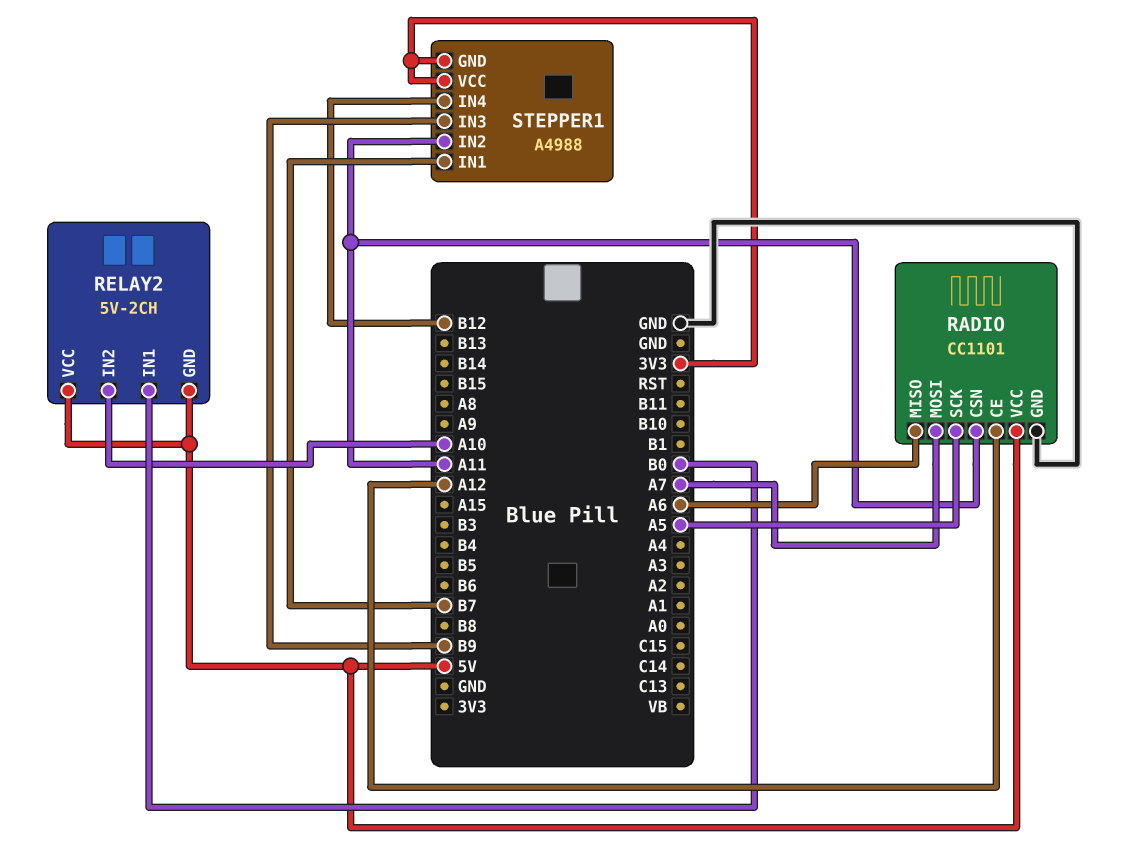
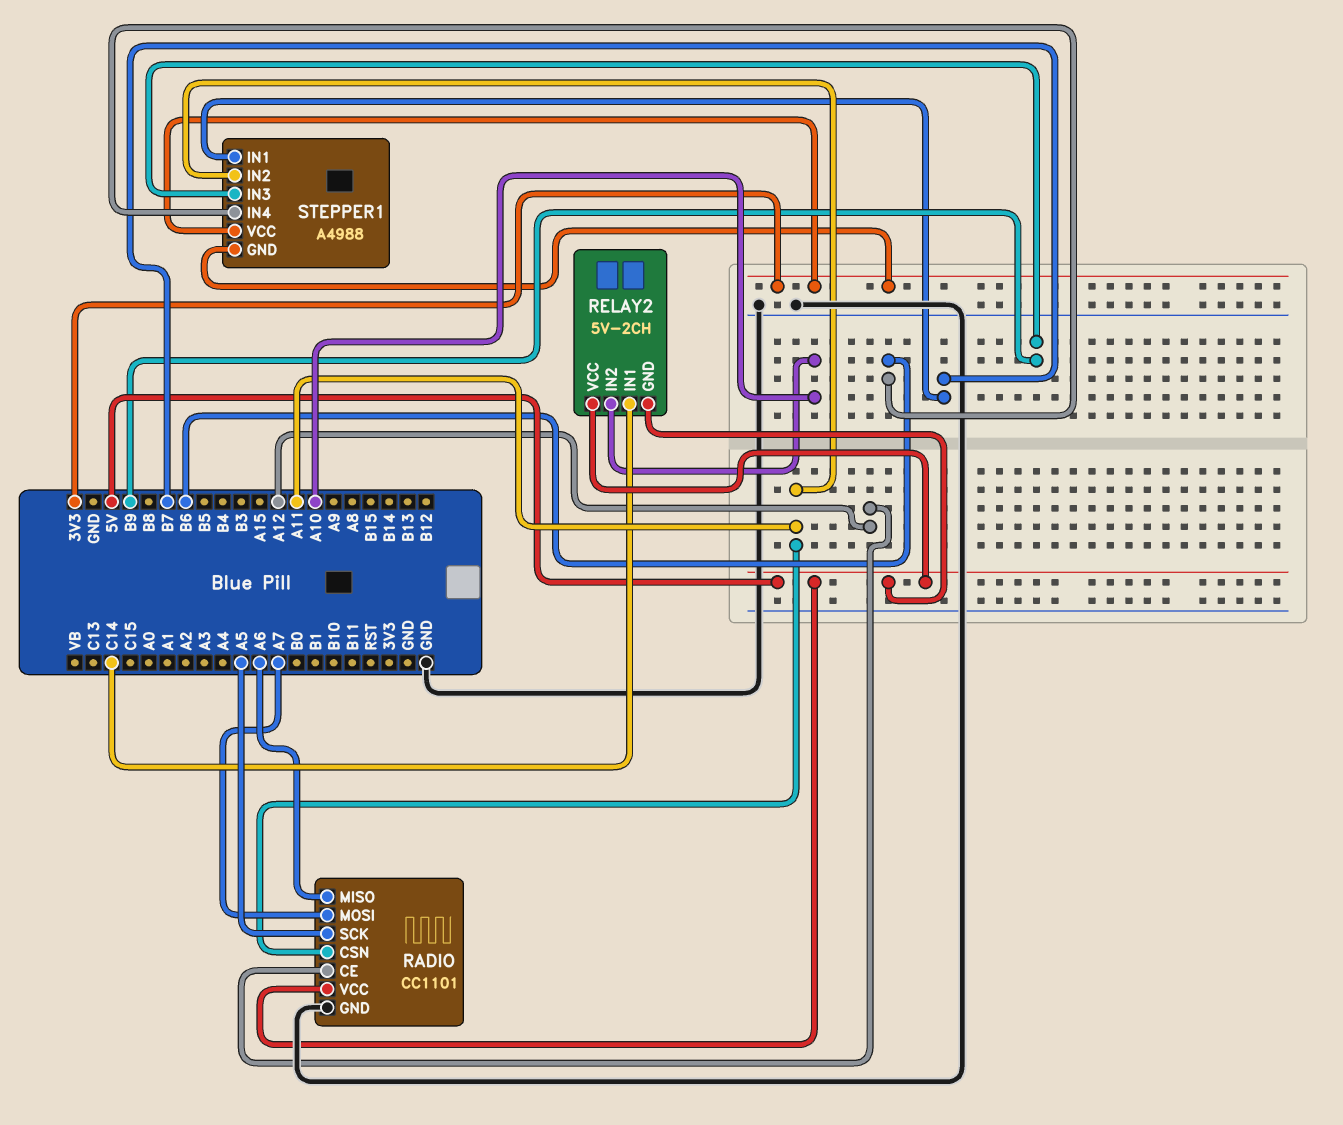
RELAY2 pin IN1: B0 -> C14
STEPPER1 pin IN4: B12 -> B6

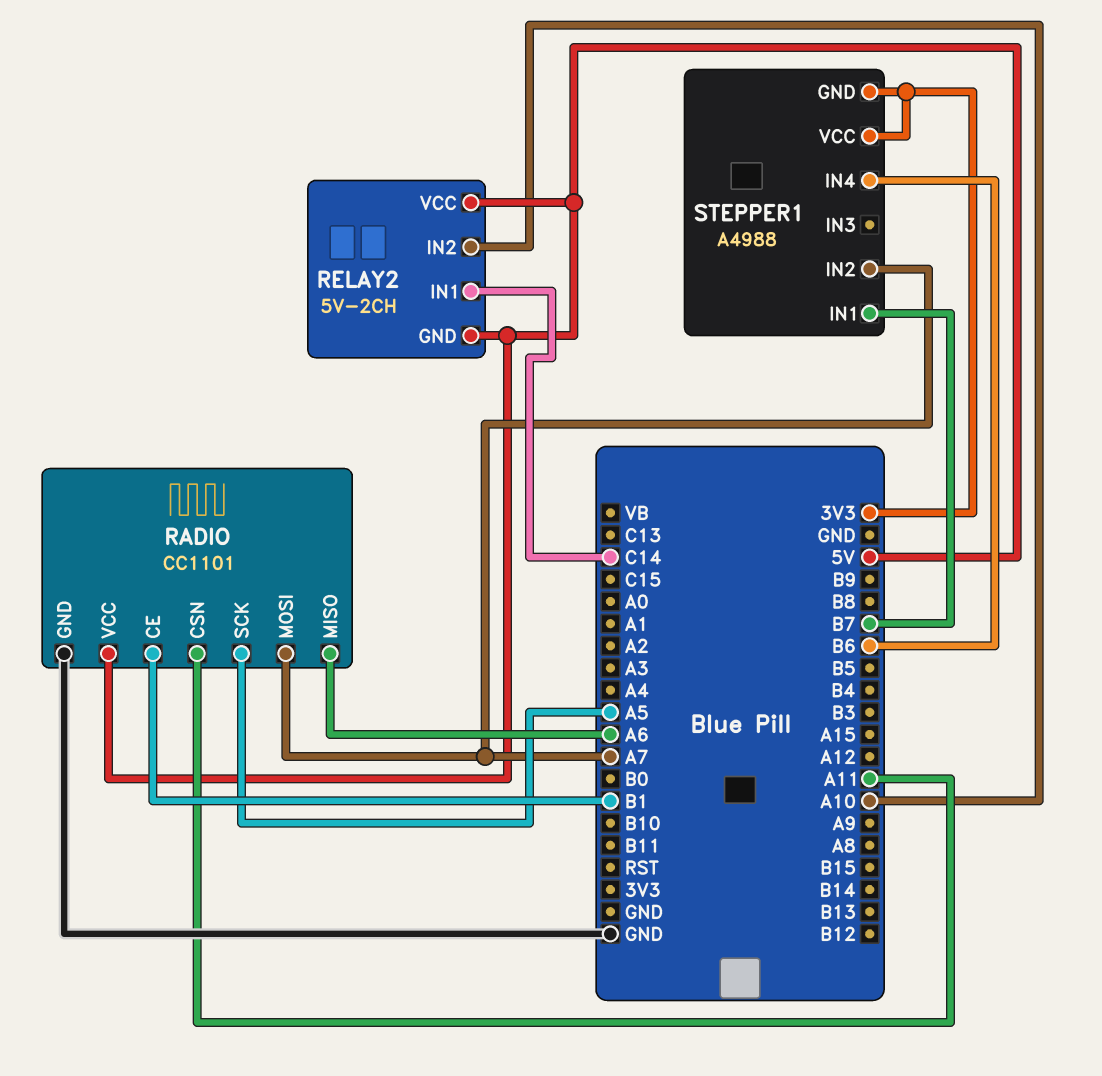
RADIO pin CE: A12 -> B1
STEPPER1 pin IN2: A11 -> A7
STEPPER1 pin IN3: B9 -> none

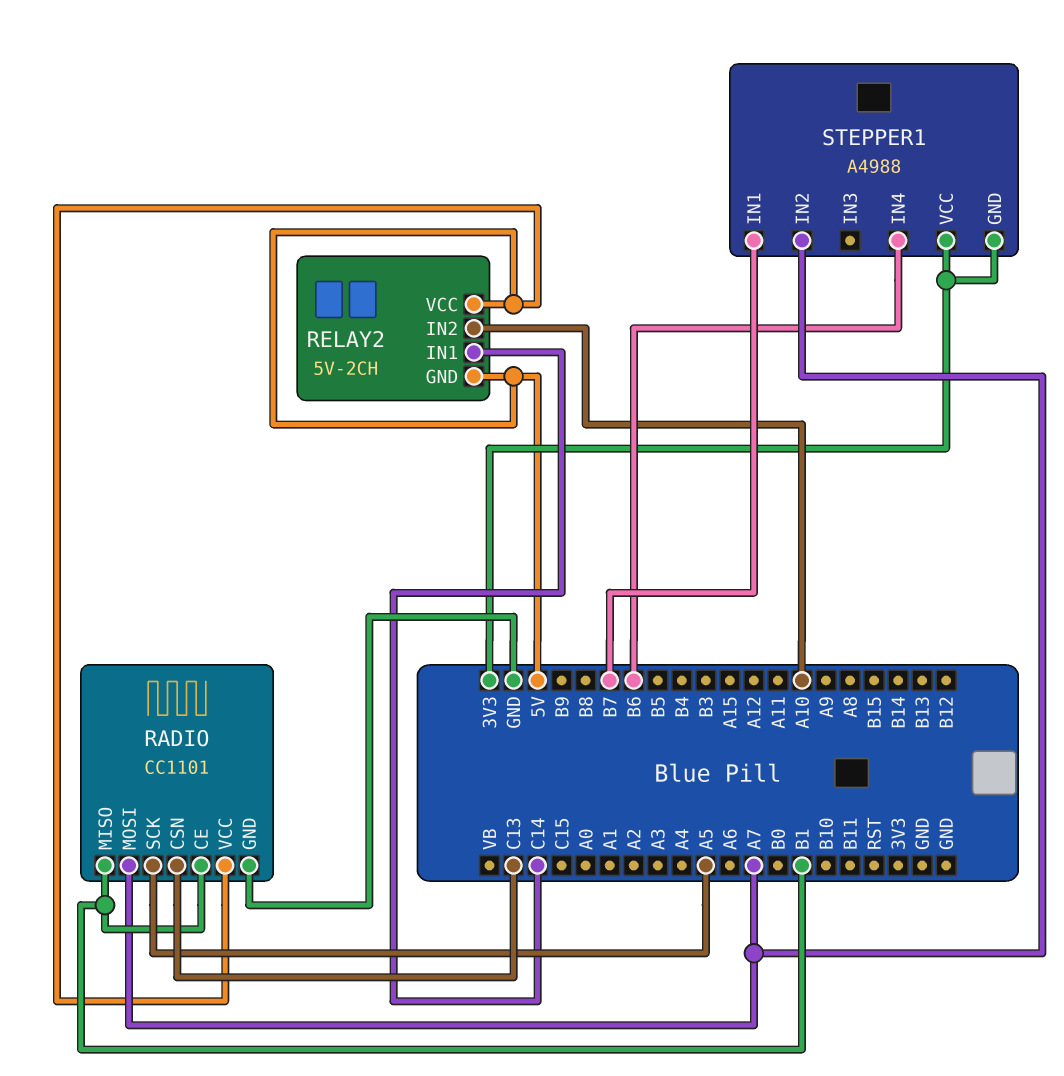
RADIO pin CSN: A11 -> C13
RADIO pin MISO: A6 -> B1

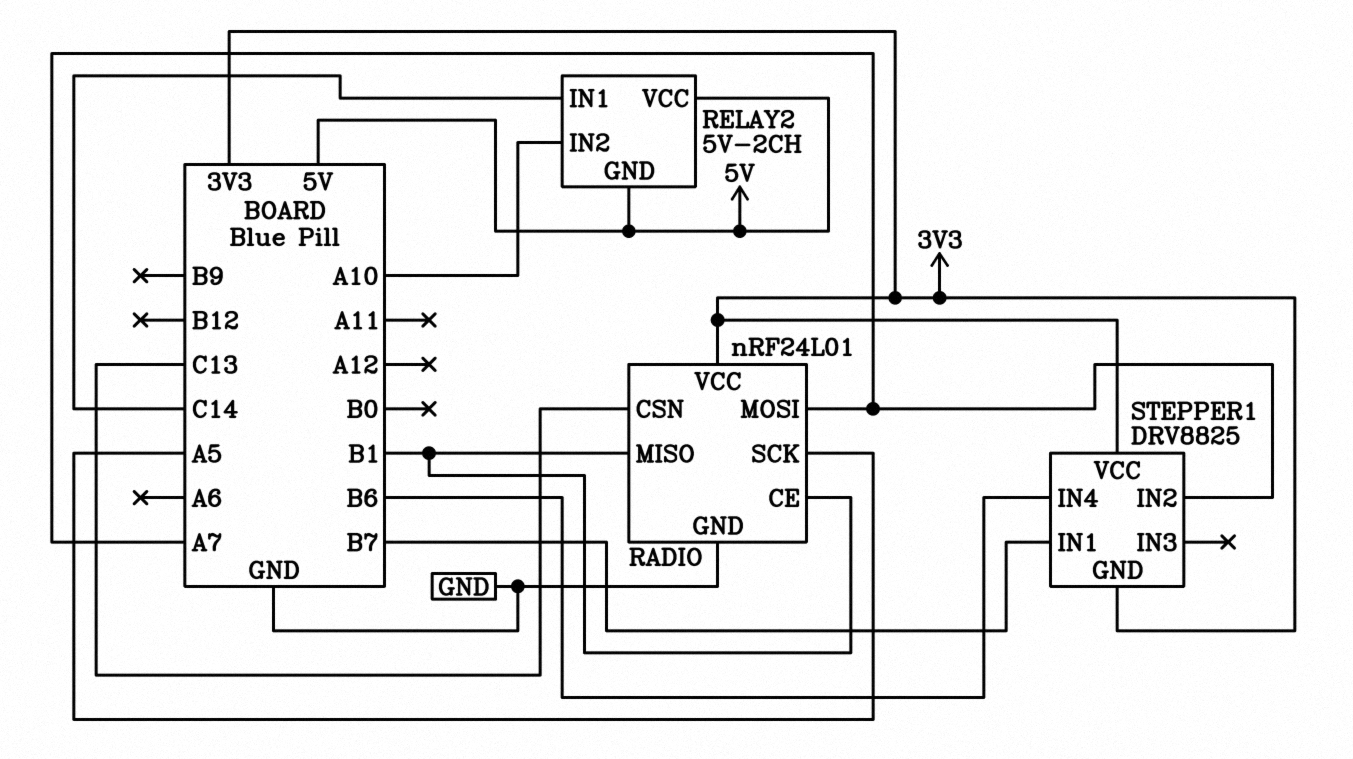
RADIO: CC1101 -> nRF24L01
RADIO pin VCC: 5V -> 3V3
STEPPER1: A4988 -> DRV8825

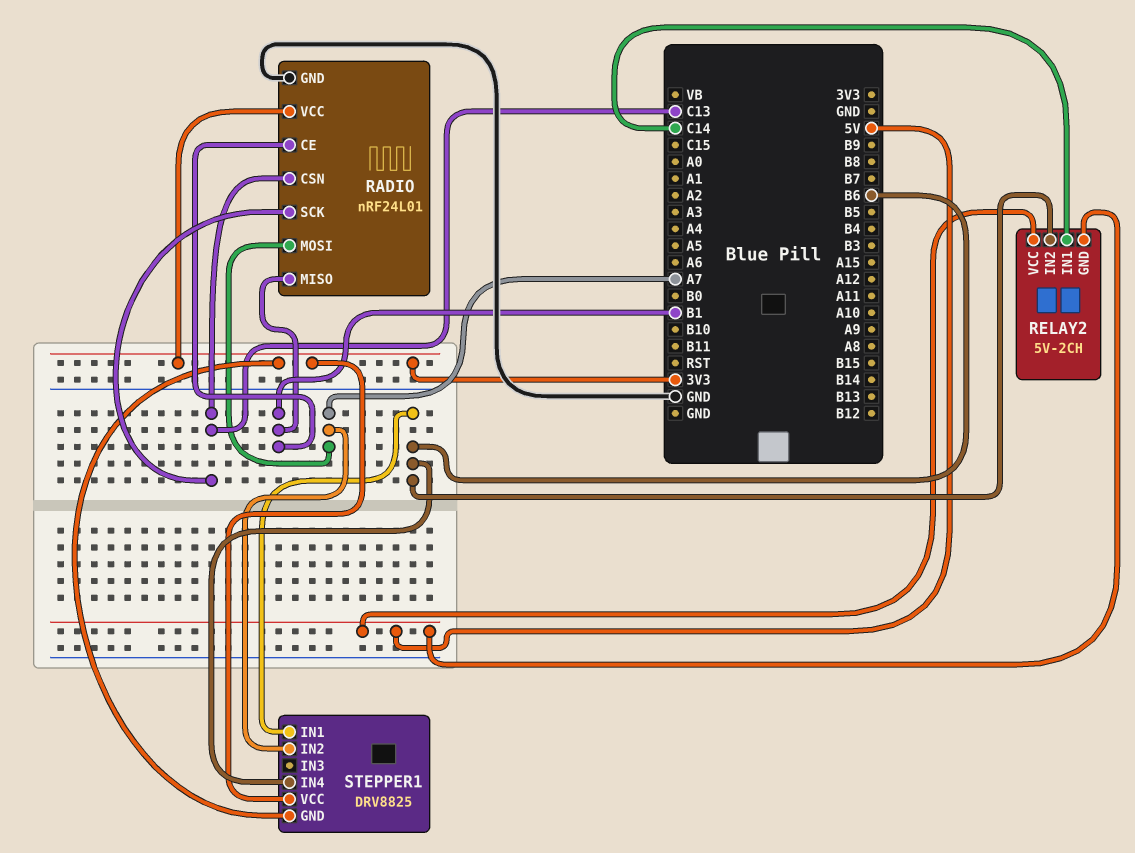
RADIO pin SCK: A5 -> C13
RELAY2 pin IN2: A10 -> B6
STEPPER1 pin IN1: B7 -> B6

